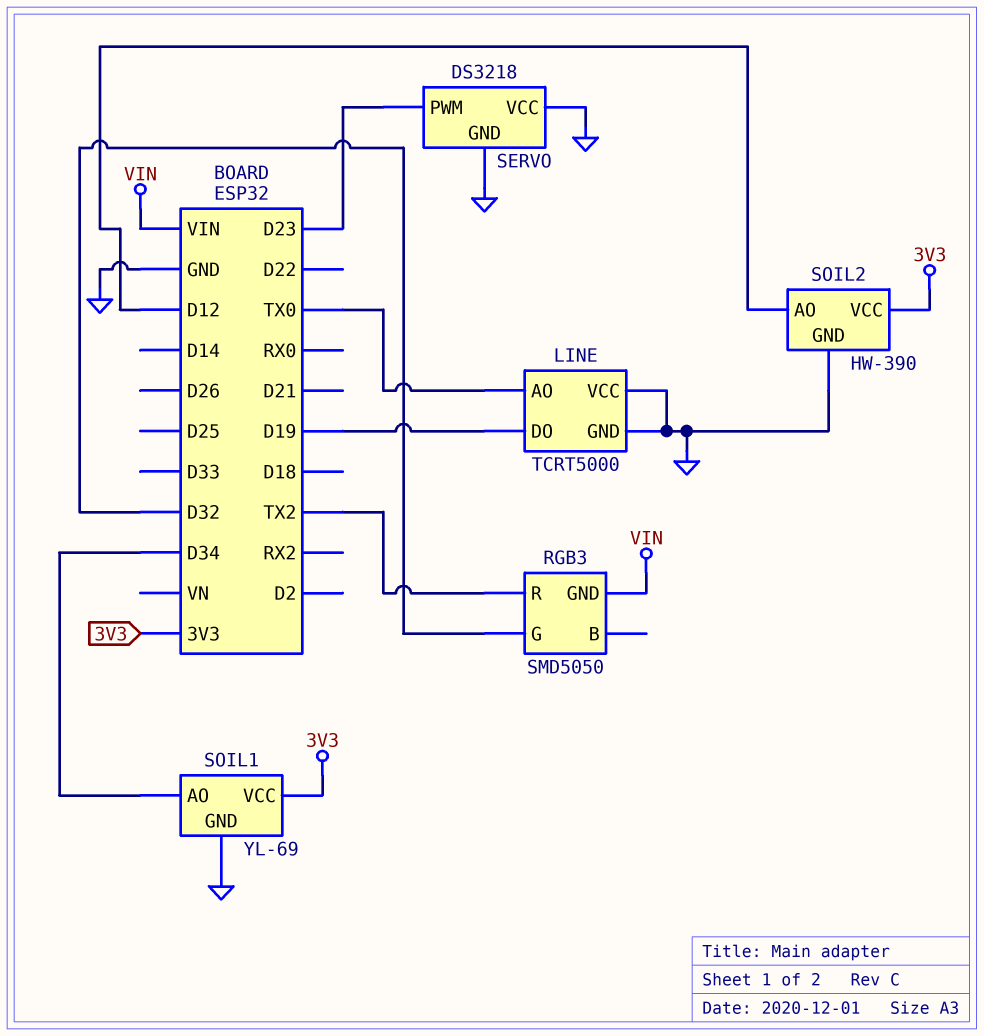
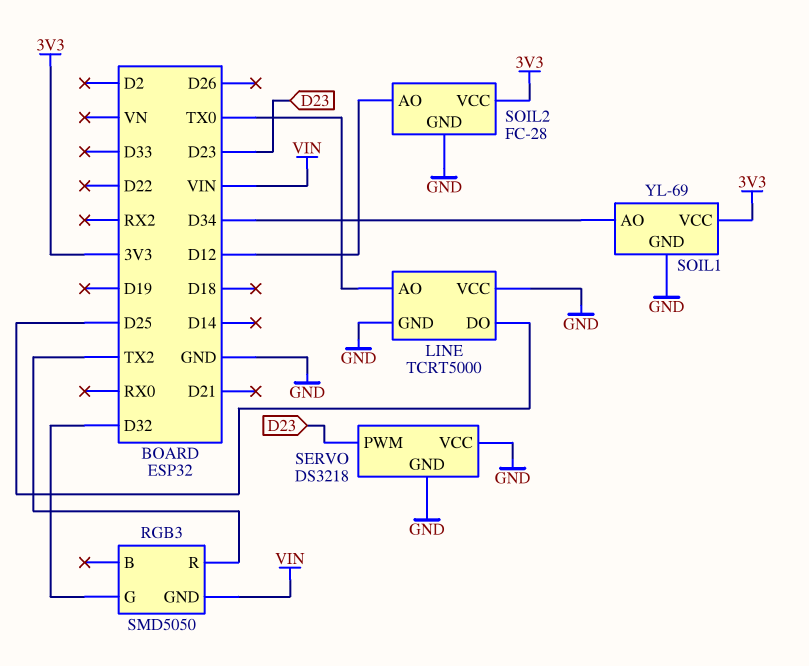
LINE pin DO: D19 -> D25
SOIL2: HW-390 -> FC-28

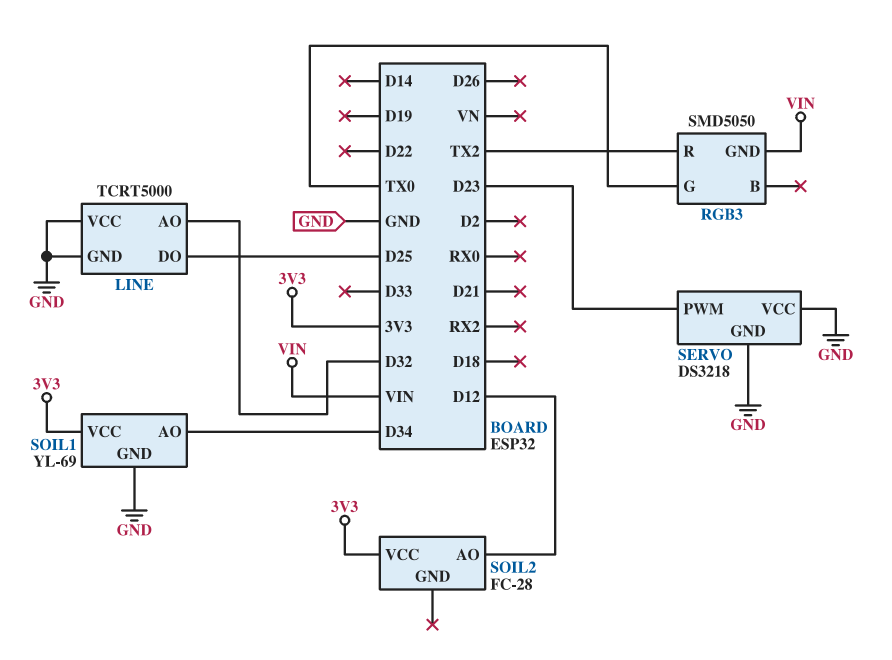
LINE pin AO: TX0 -> D32
RGB3 pin G: D32 -> TX0
SOIL2 pin GND: GND -> none

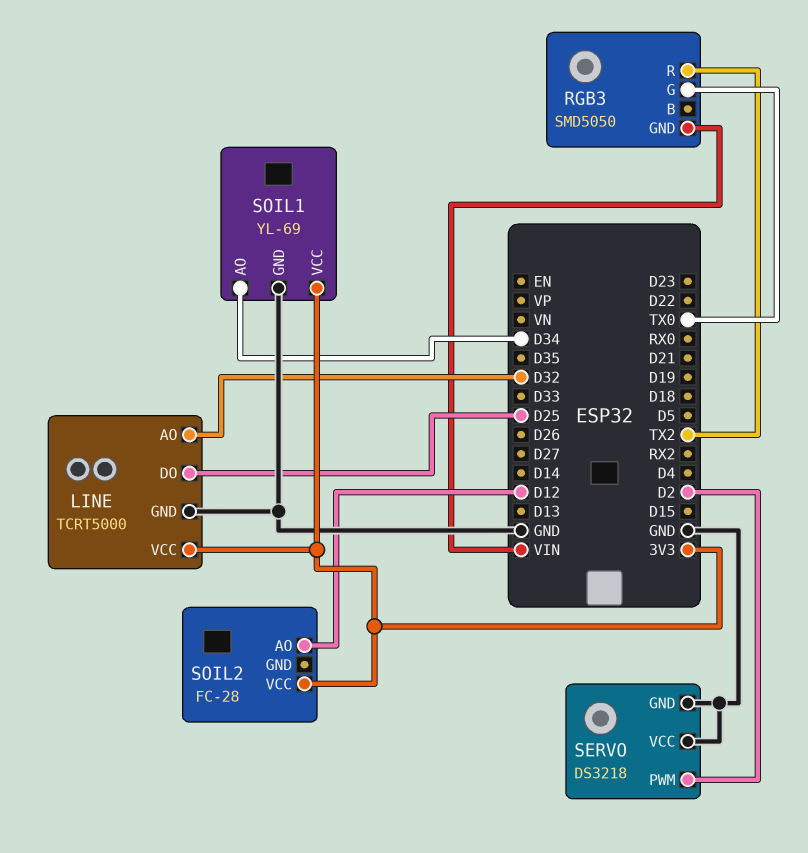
LINE pin VCC: GND -> 3V3
SERVO pin PWM: D23 -> D2

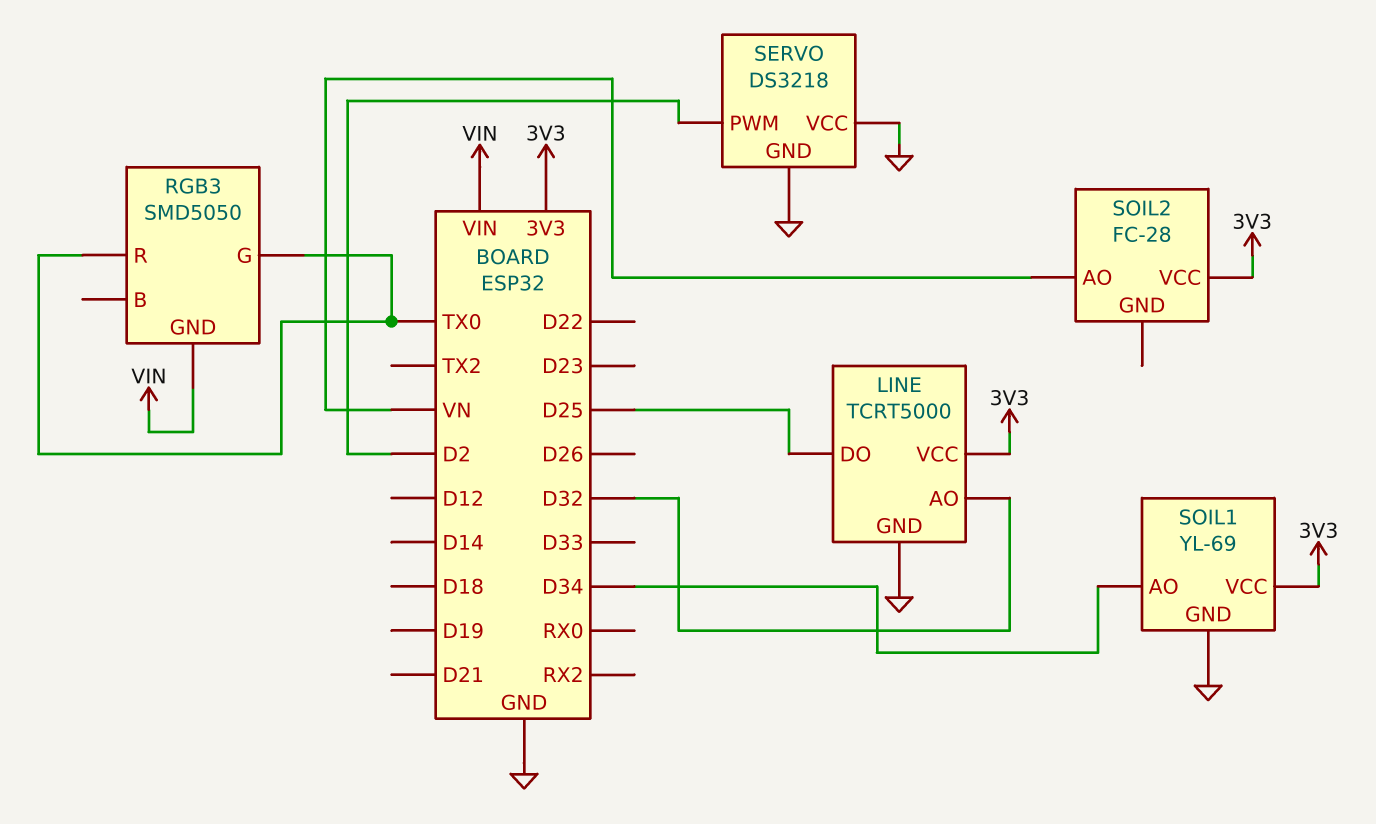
RGB3 pin R: TX2 -> TX0
SOIL2 pin AO: D12 -> VN

